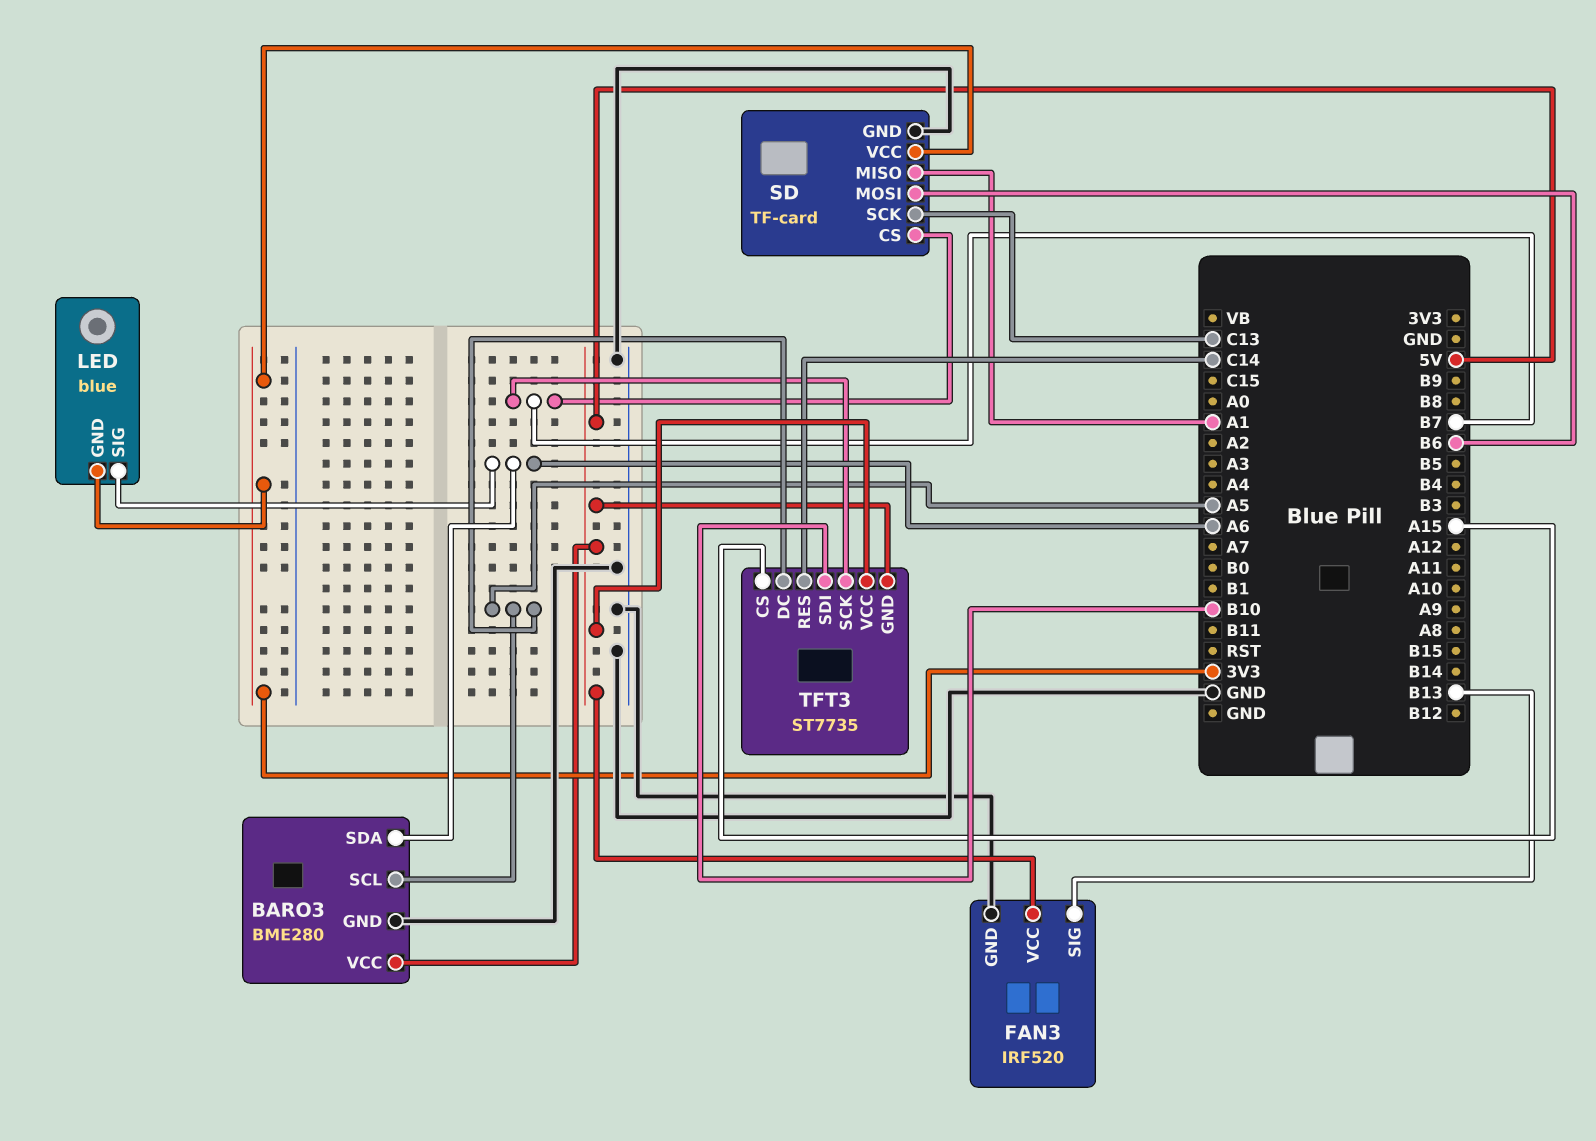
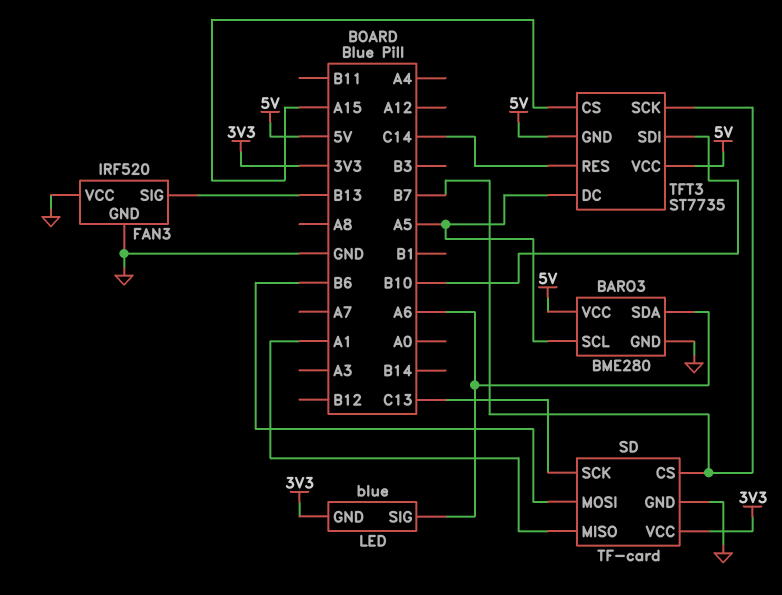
FAN3 pin VCC: 5V -> GND

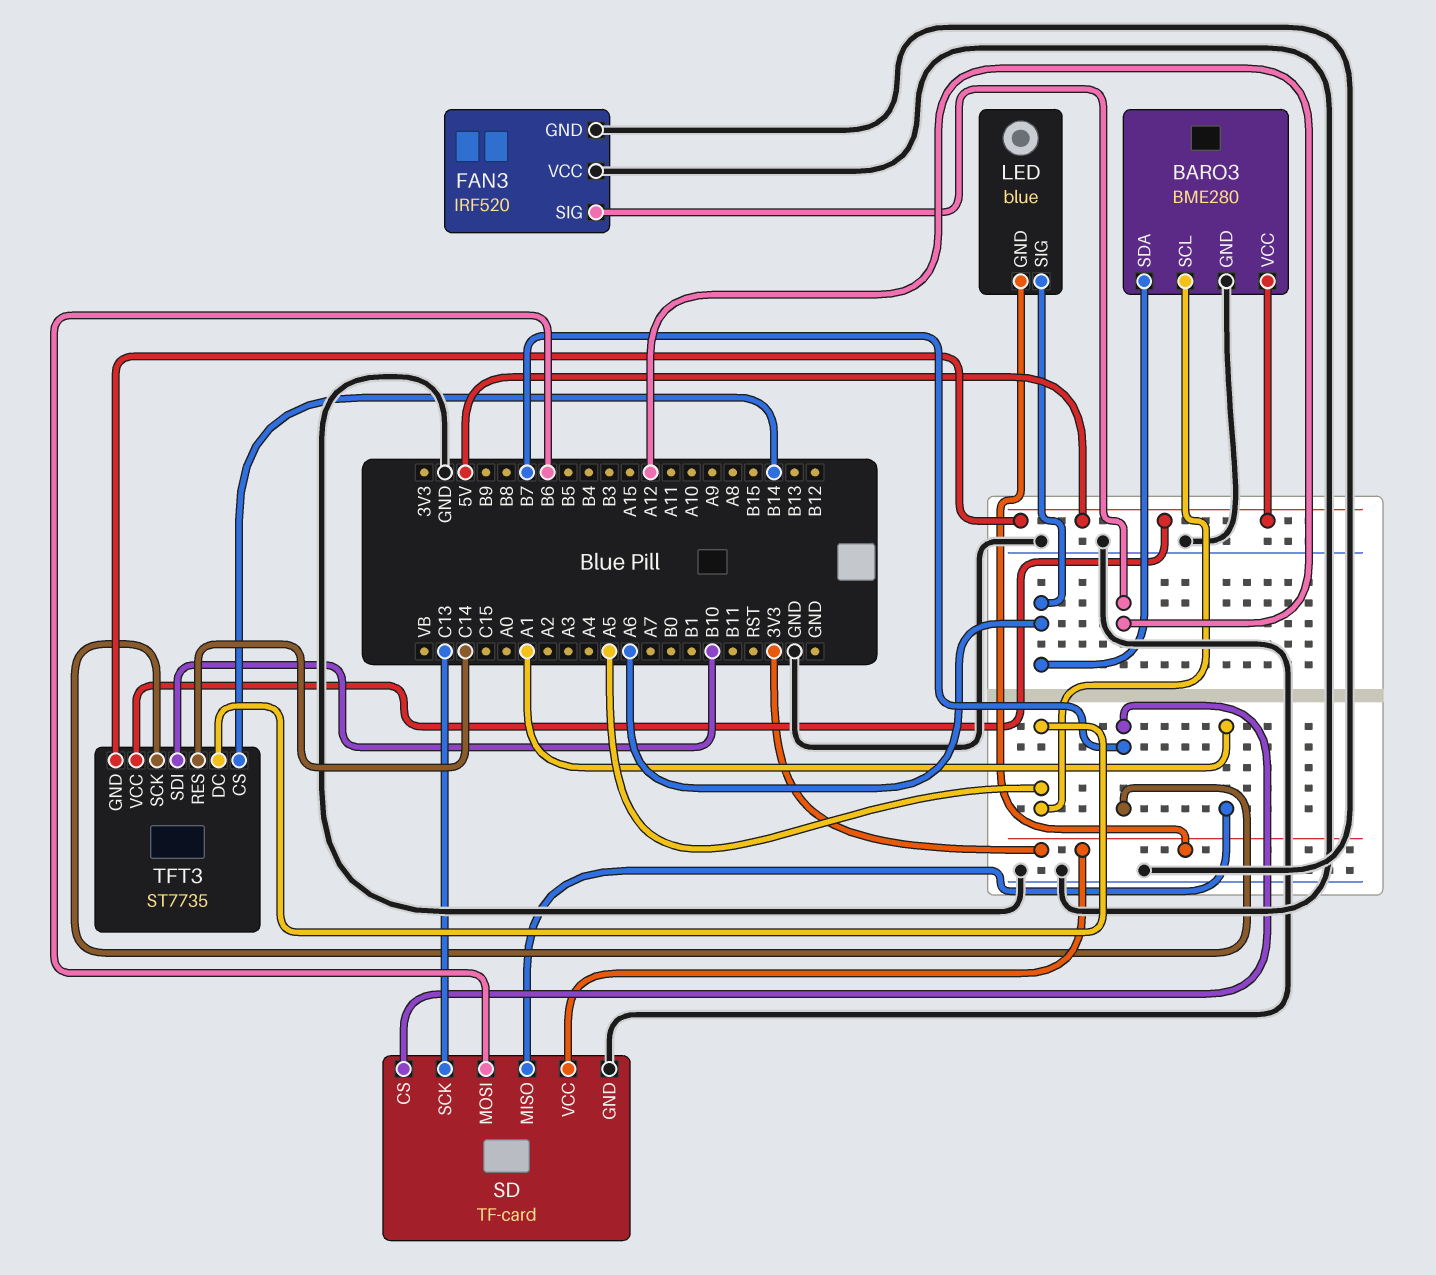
FAN3 pin SIG: B13 -> A12
TFT3 pin CS: A15 -> B14

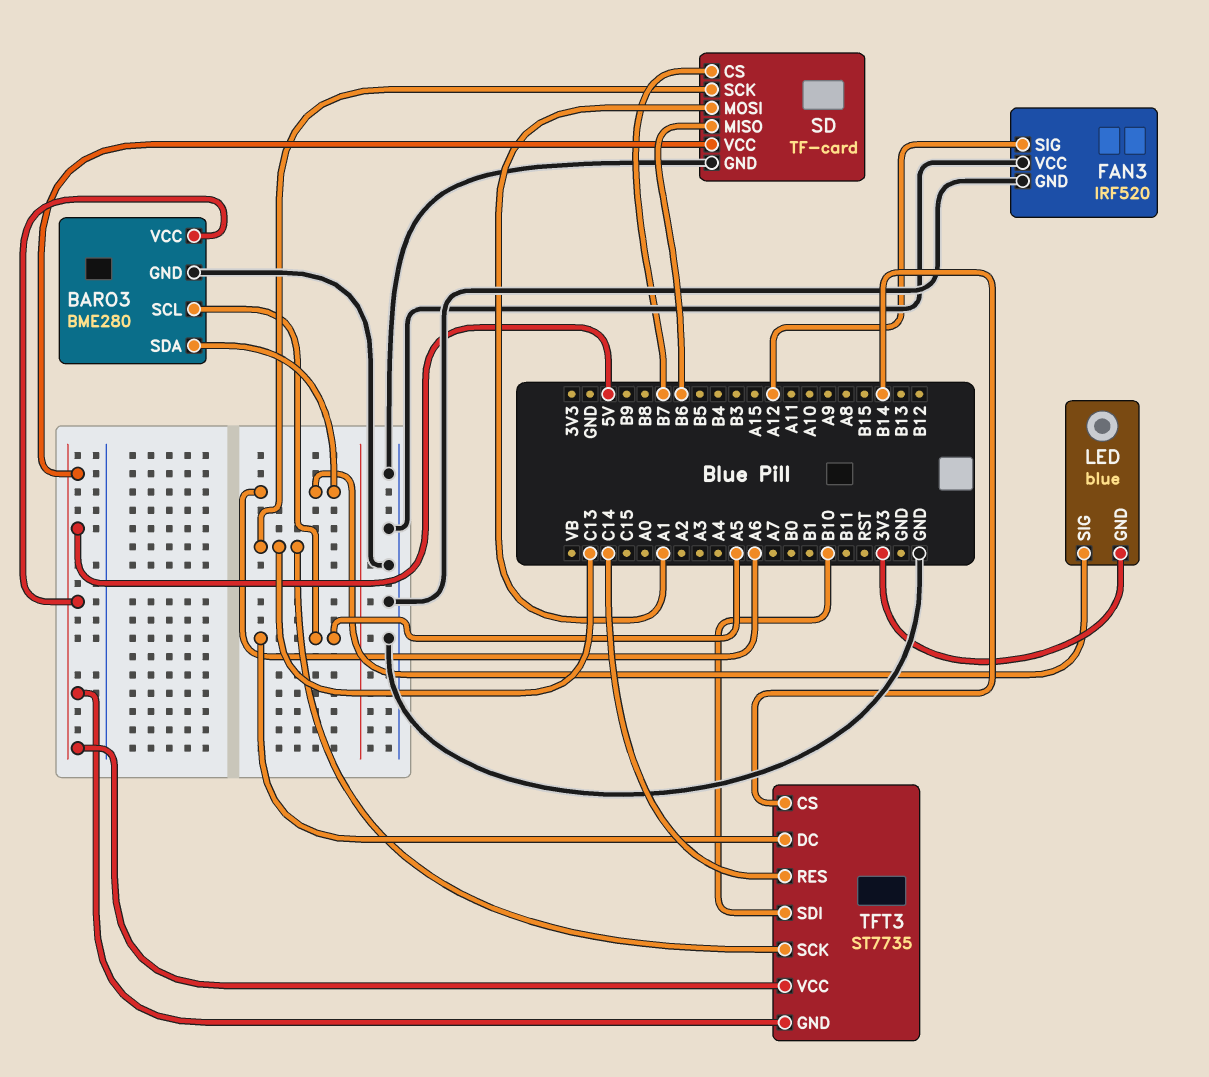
SD pin MISO: A1 -> B6
SD pin MOSI: B6 -> A1
SD pin VCC: 3V3 -> 5V
TFT3 pin SCK: B7 -> C13

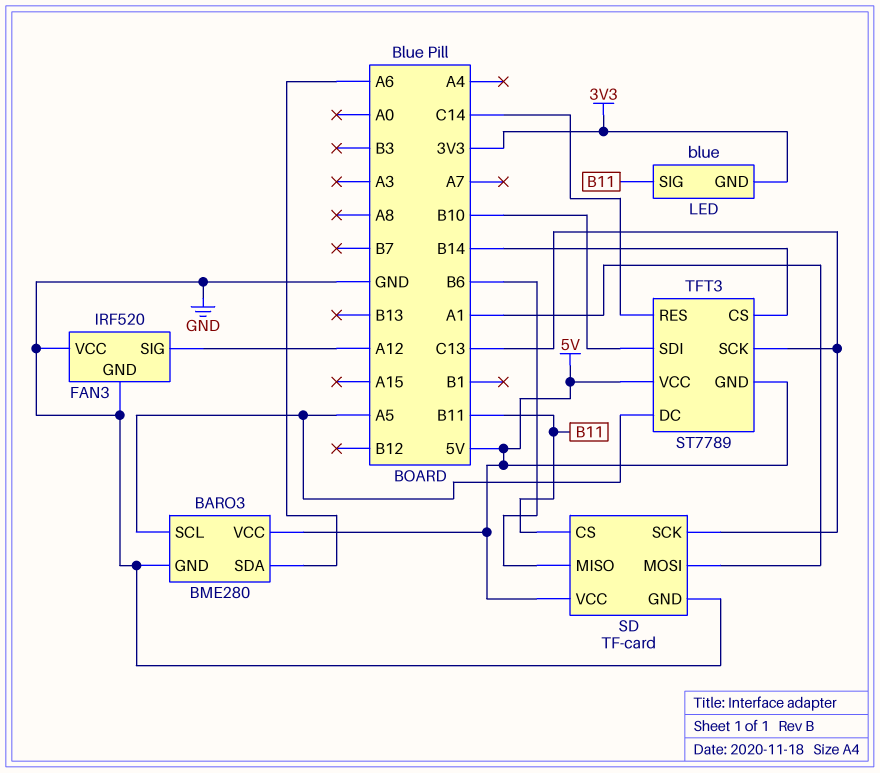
LED pin SIG: A6 -> B11
SD pin CS: B7 -> B11
TFT3: ST7735 -> ST7789

